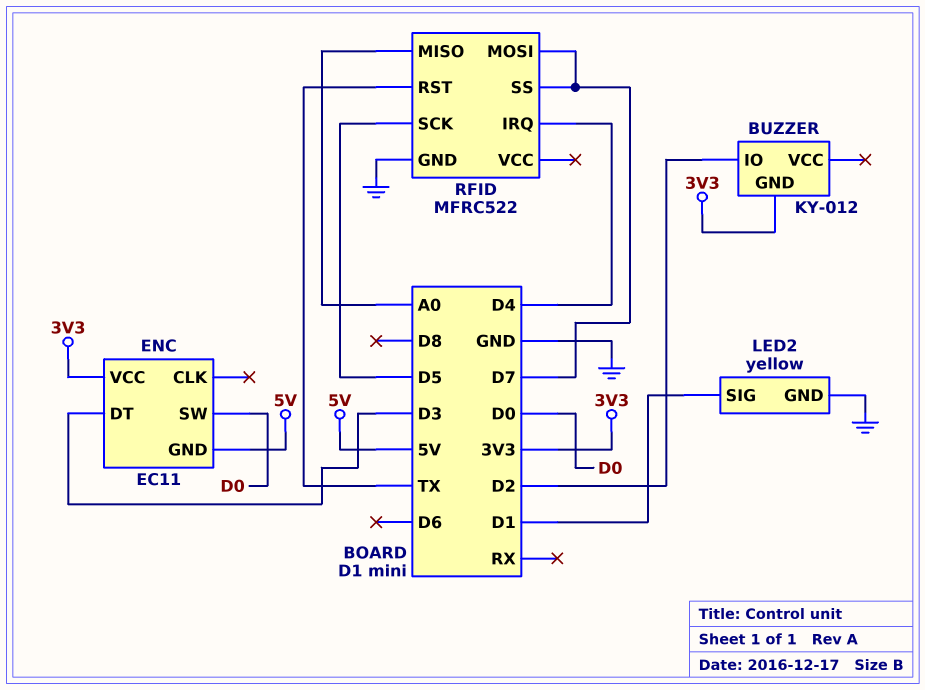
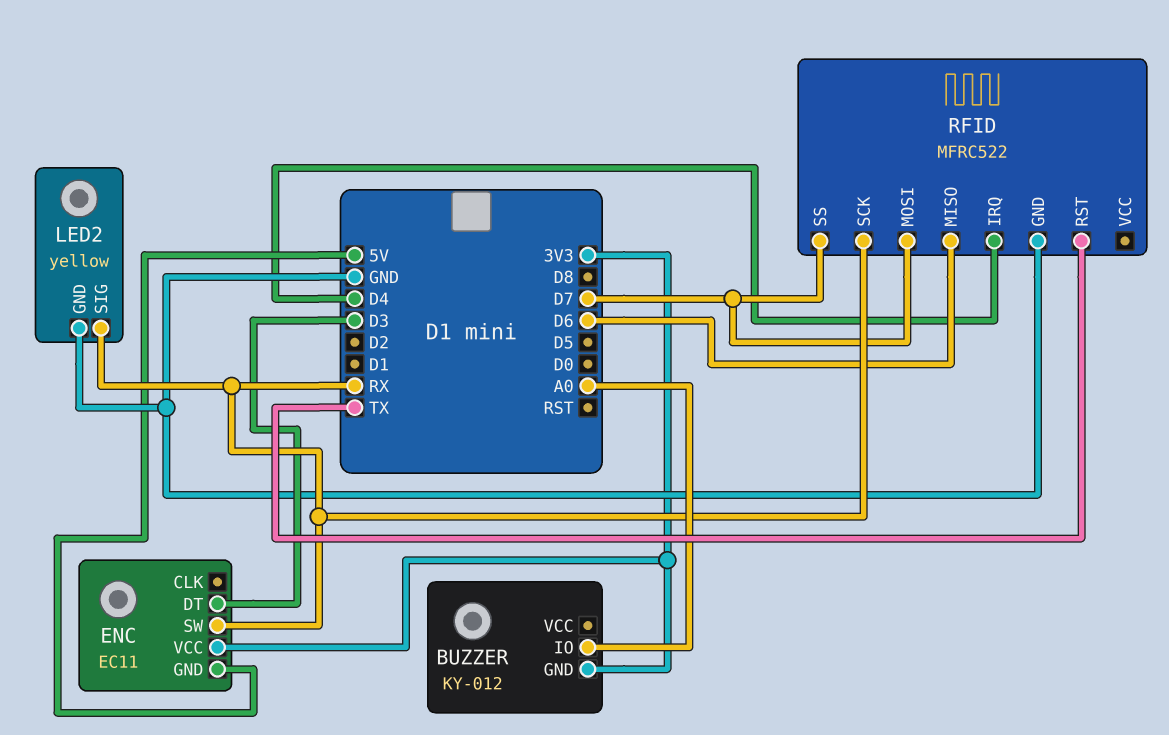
BUZZER pin IO: D2 -> A0
ENC pin SW: D0 -> RX
LED2 pin SIG: D1 -> RX
RFID pin MISO: A0 -> D6
RFID pin SCK: D5 -> RX

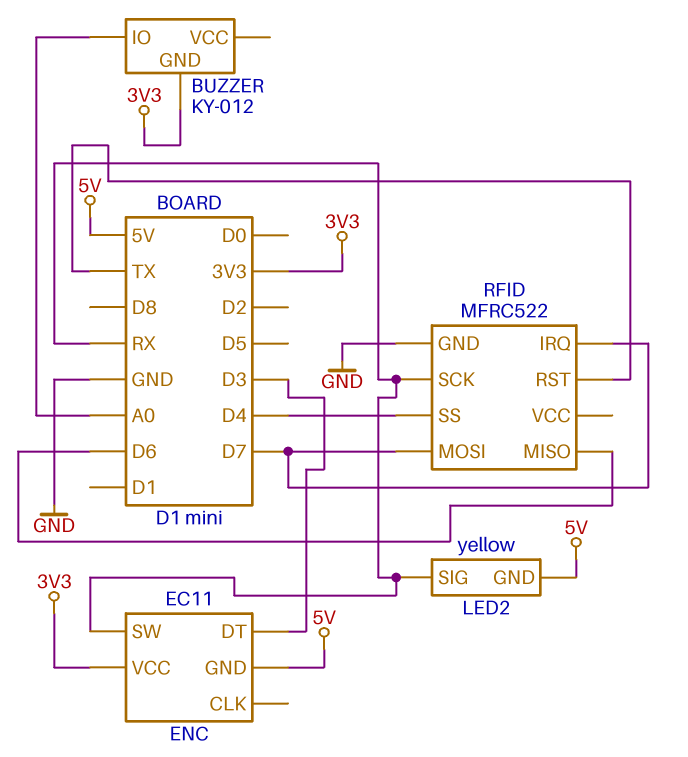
LED2 pin GND: GND -> 5V
RFID pin IRQ: D4 -> D7
RFID pin SS: D7 -> D4

